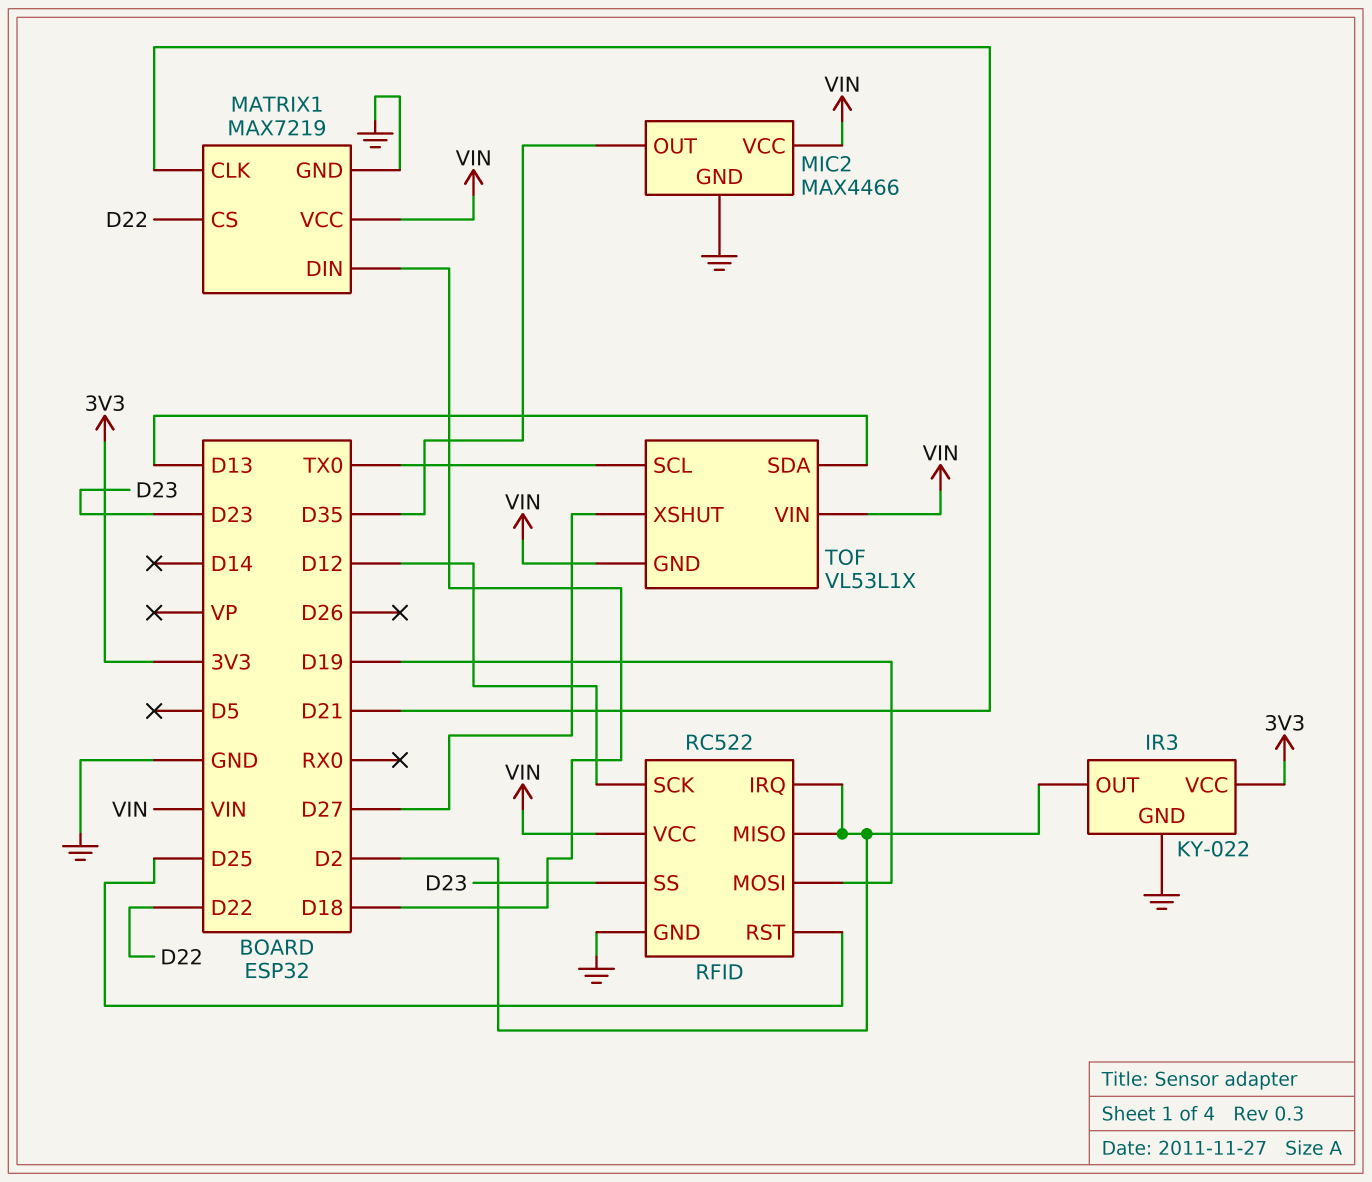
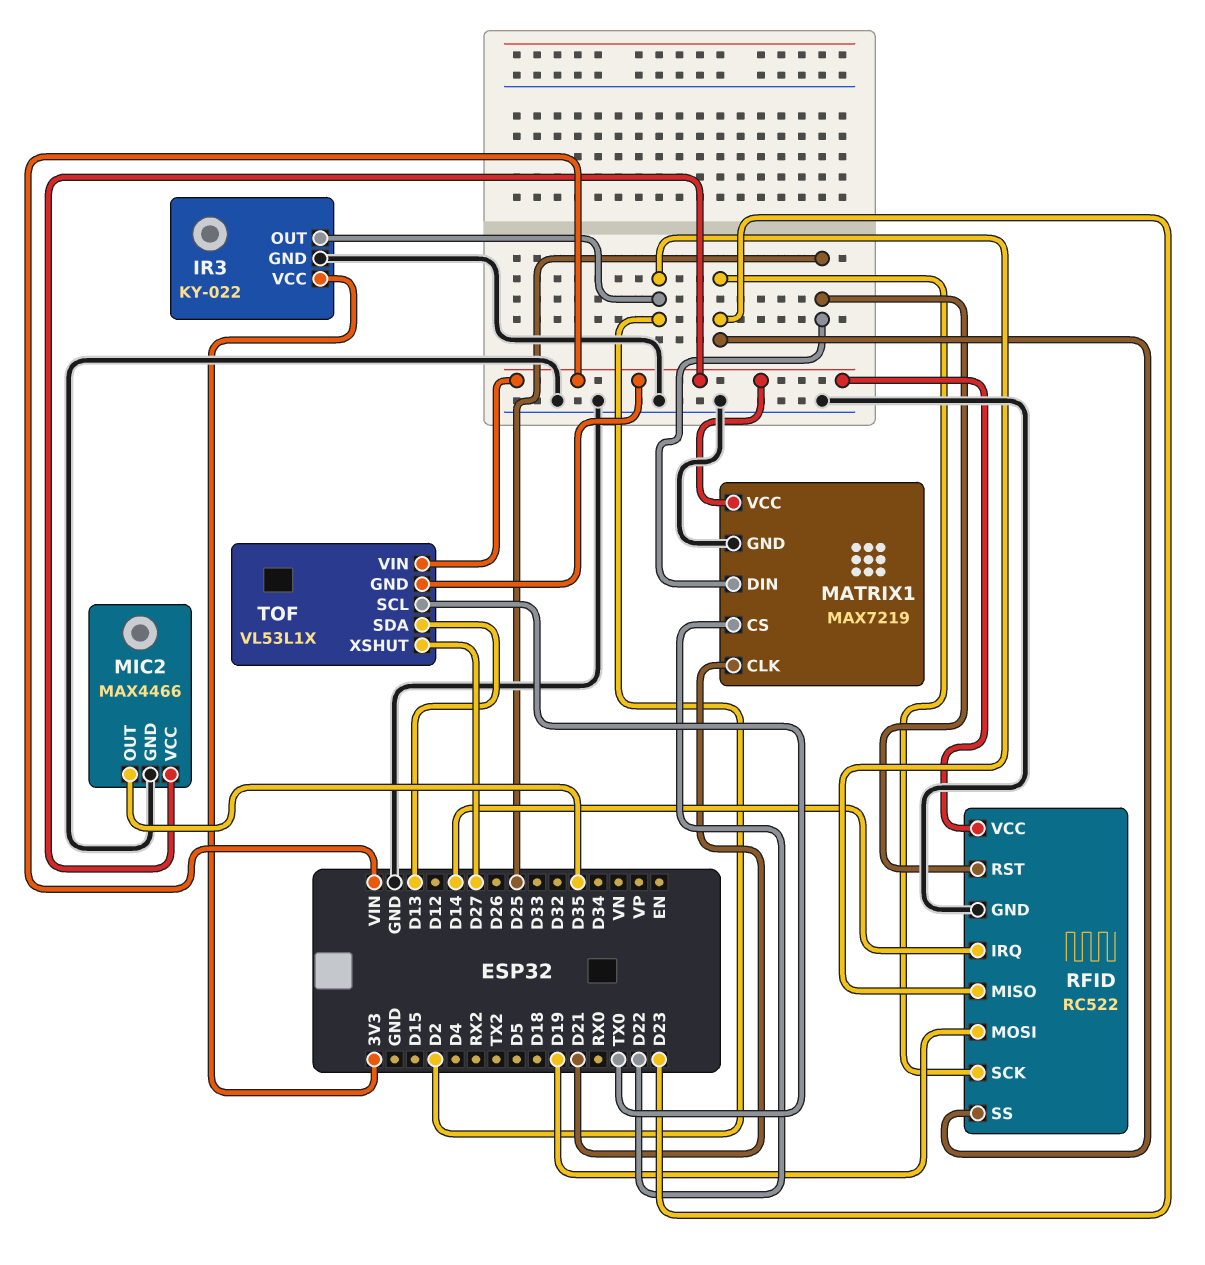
MATRIX1 pin DIN: D18 -> D25
RFID pin IRQ: D2 -> D14
RFID pin SCK: D12 -> D23

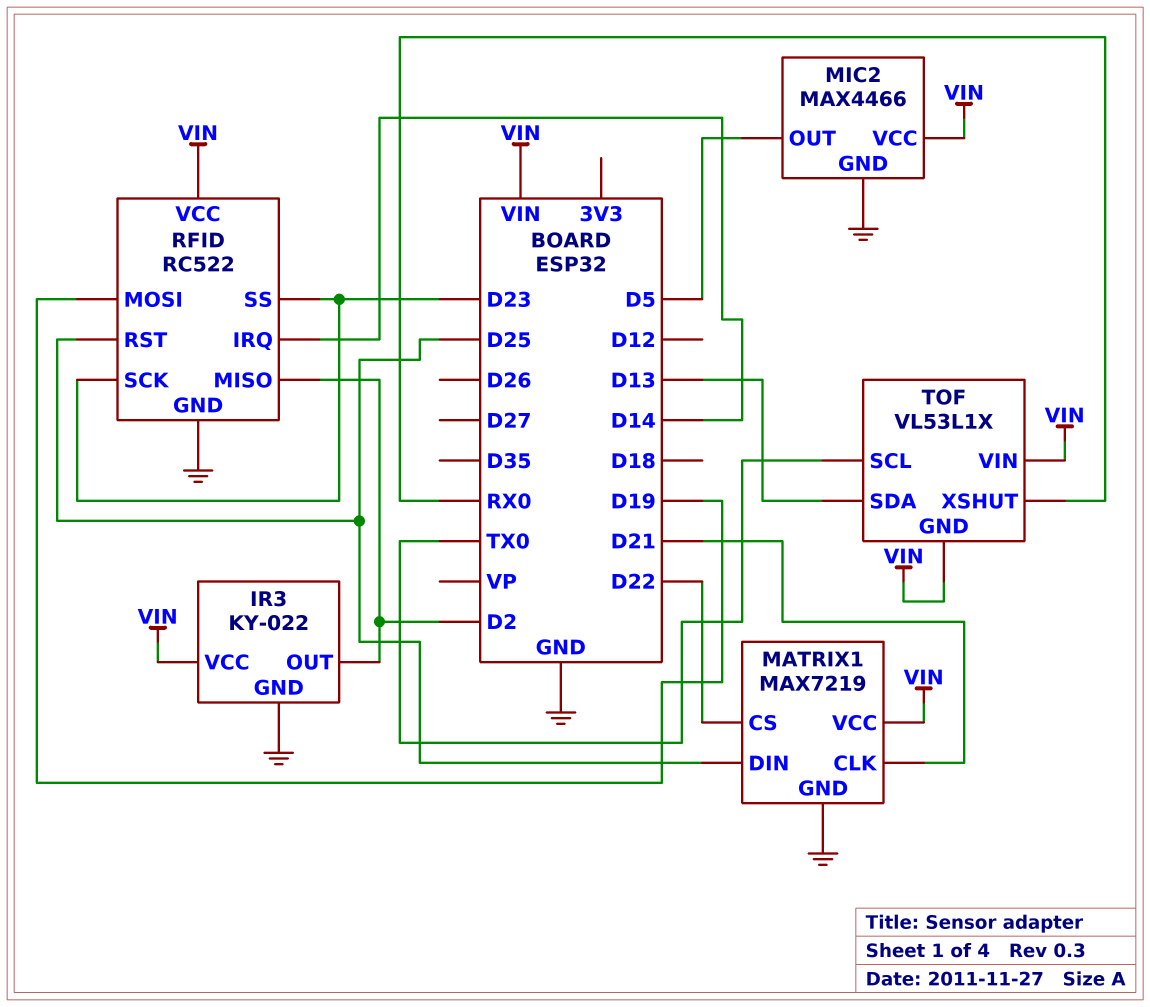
IR3 pin VCC: 3V3 -> VIN
MIC2 pin OUT: D35 -> D5
TOF pin XSHUT: D27 -> RX0

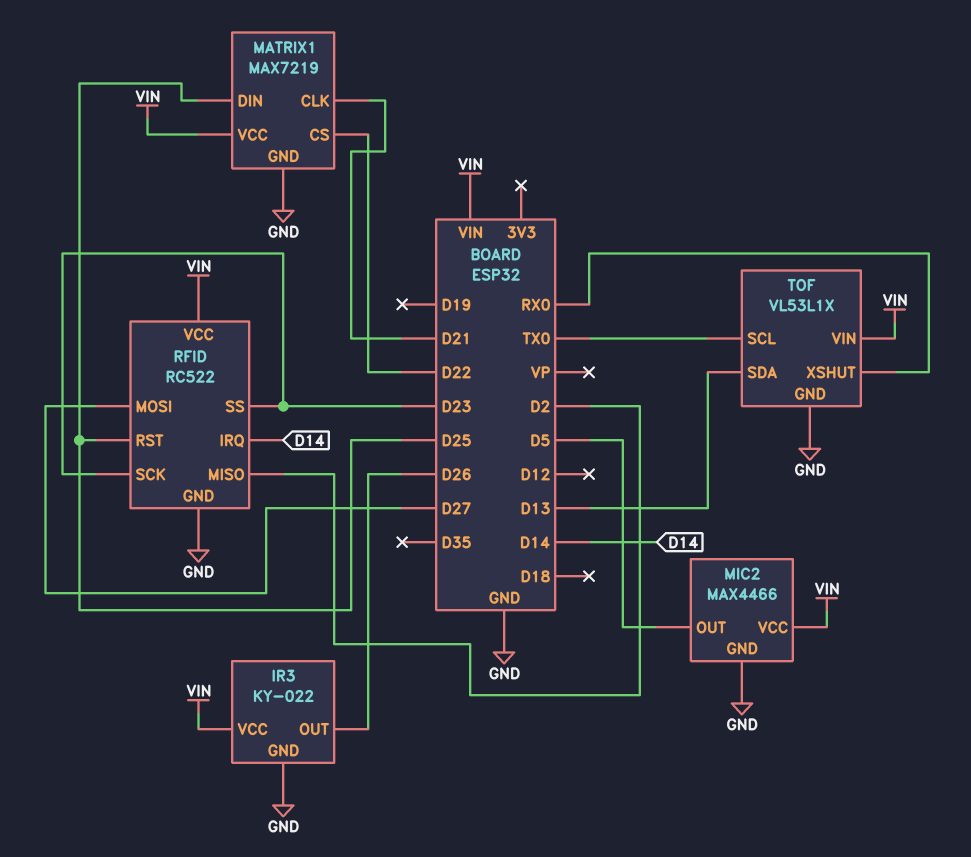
IR3 pin OUT: D2 -> D26
RFID pin MOSI: D19 -> D27
TOF pin GND: VIN -> GND

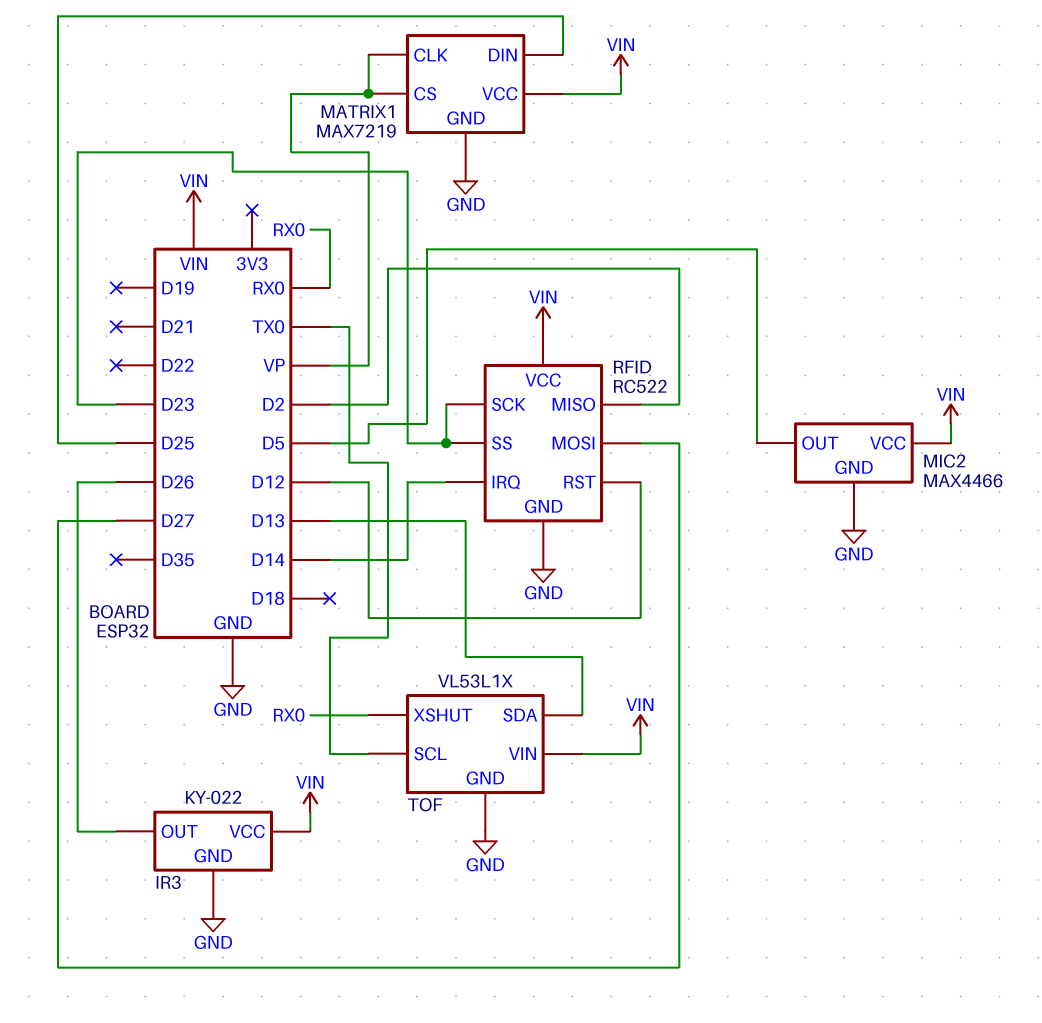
MATRIX1 pin CLK: D21 -> VP
MATRIX1 pin CS: D22 -> VP
RFID pin RST: D25 -> D12

